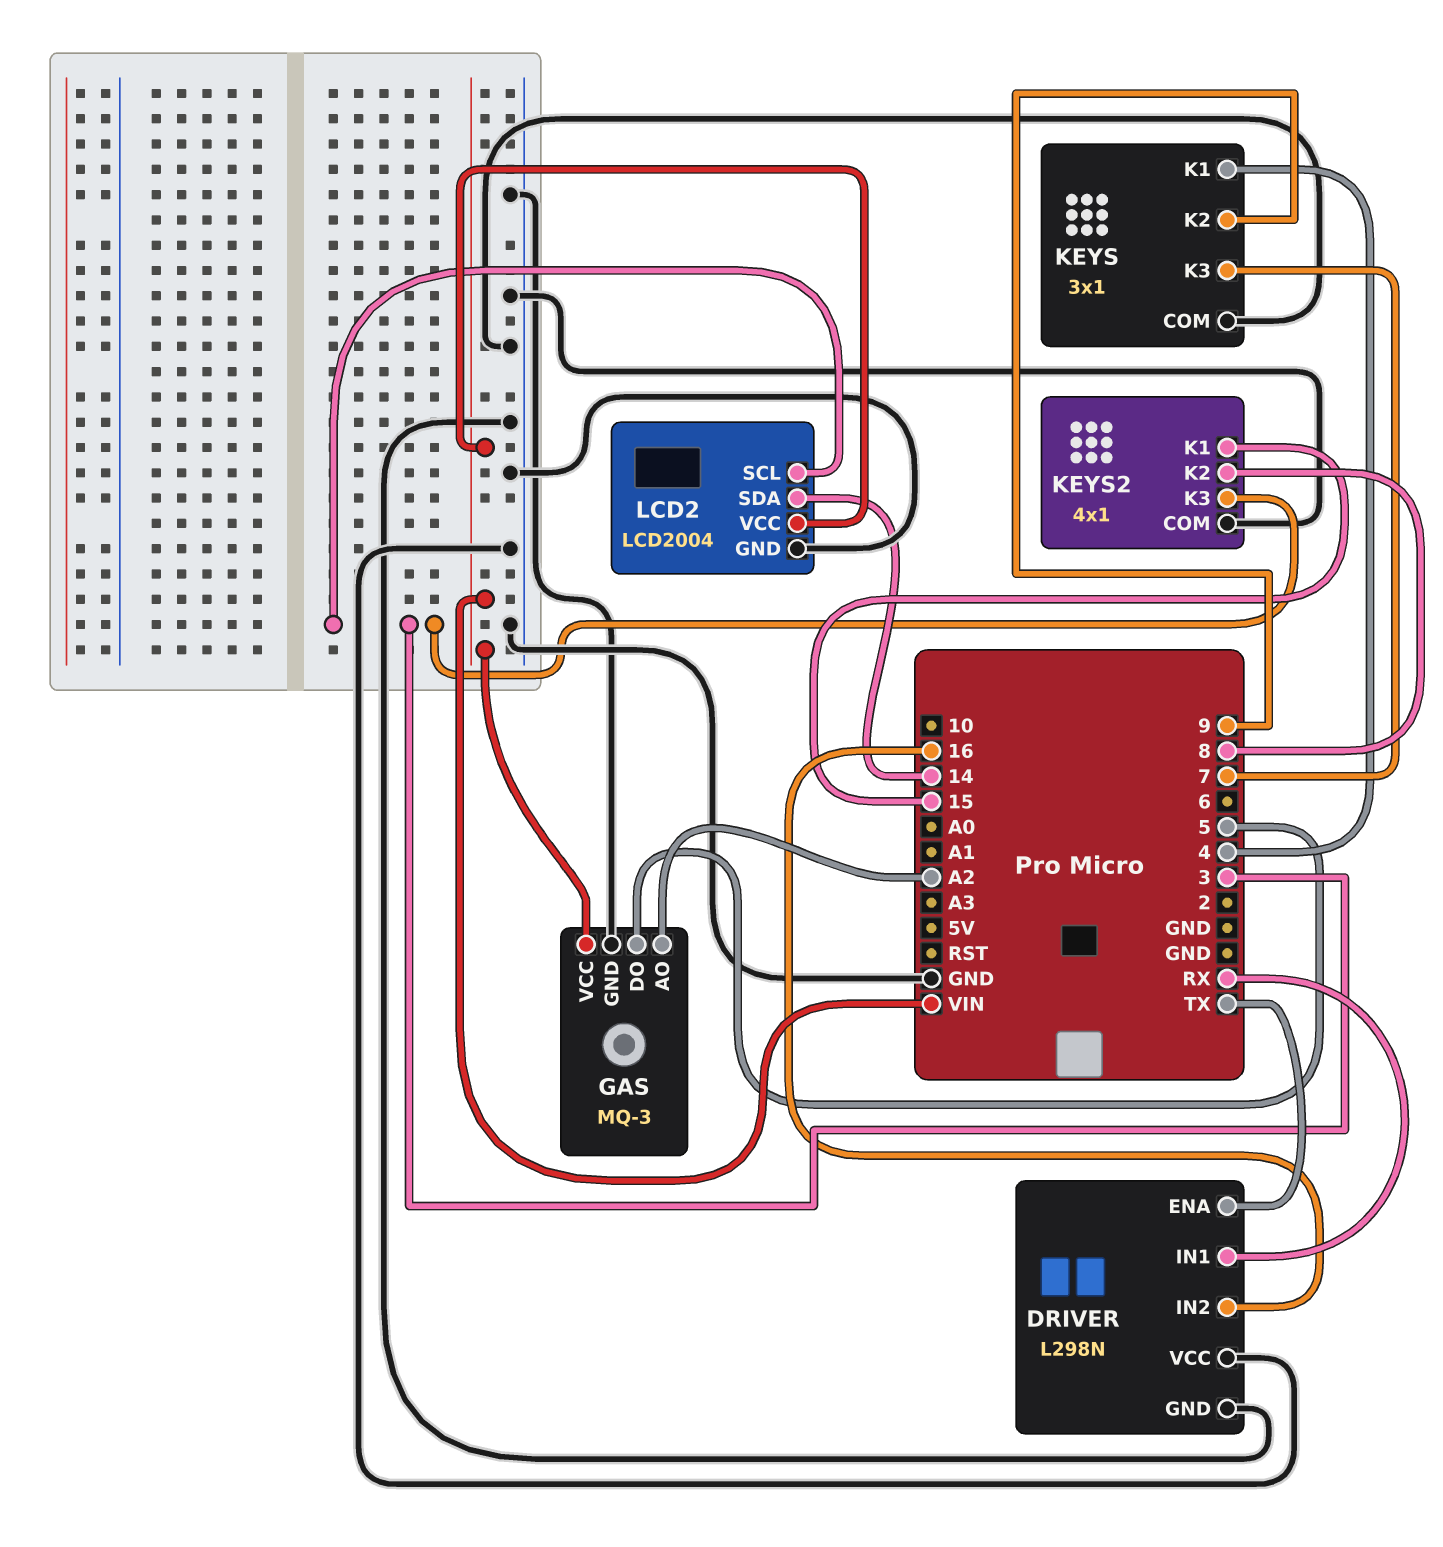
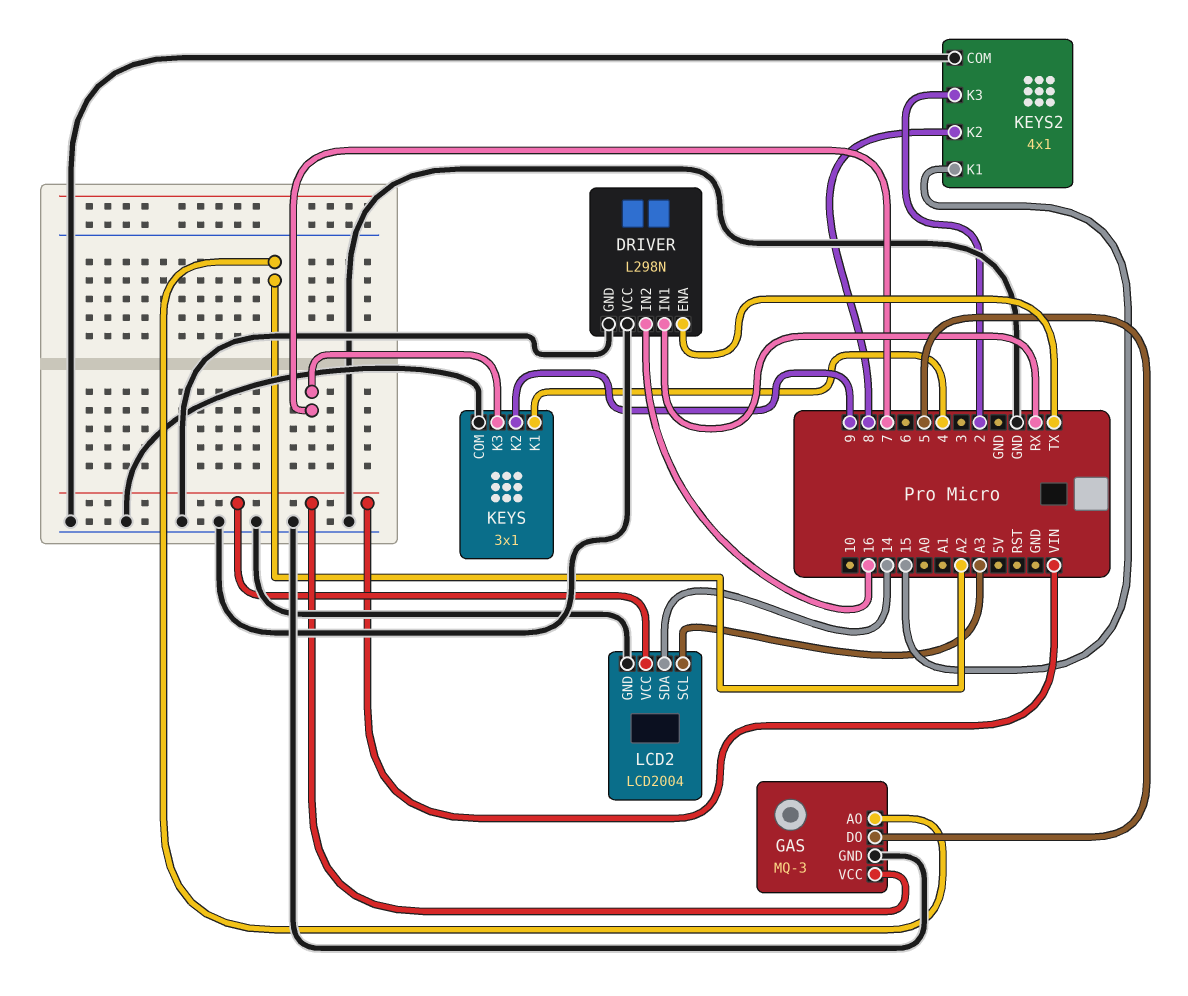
KEYS2 pin K3: 3 -> 2
LCD2 pin SCL: 3 -> A3

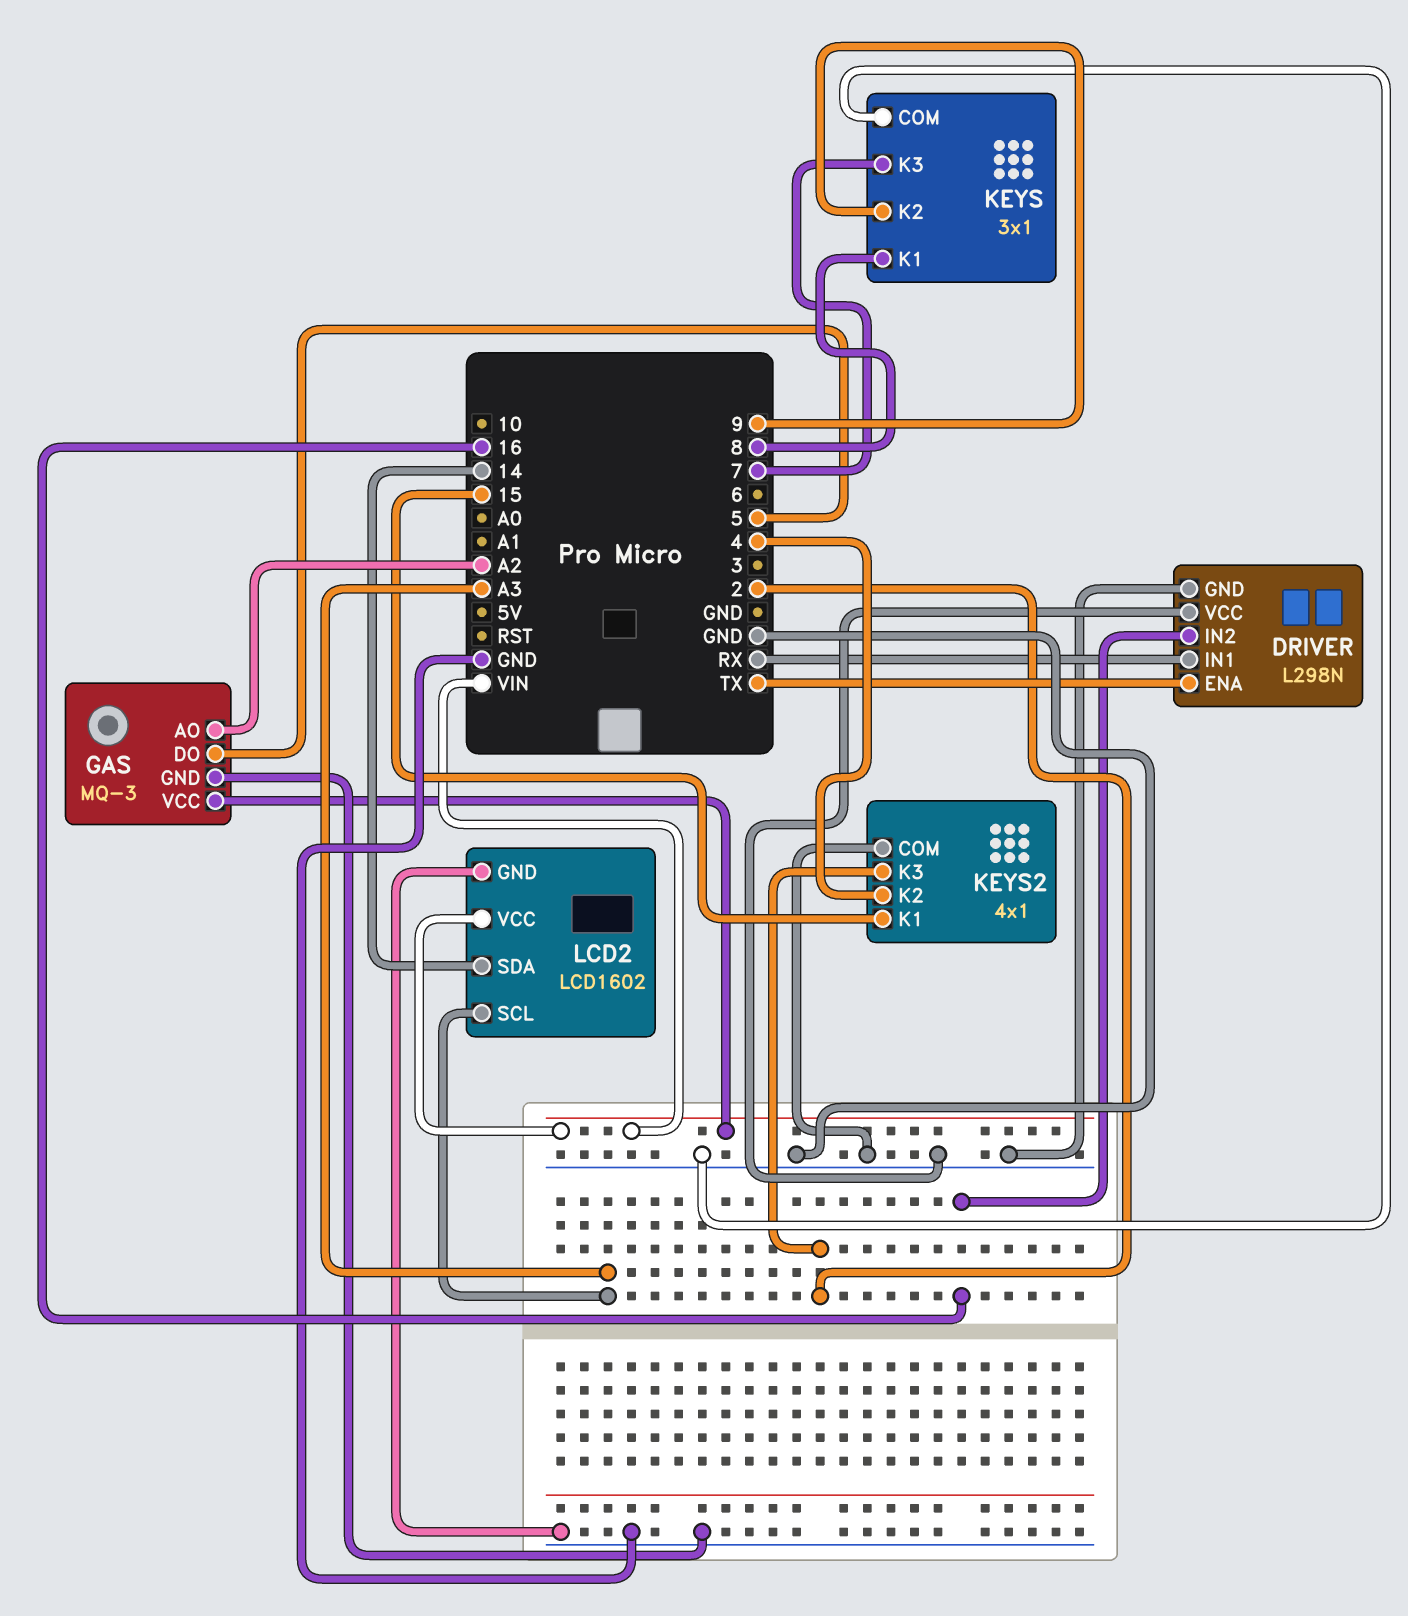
KEYS pin K1: 4 -> 8
KEYS2 pin K2: 8 -> 4
LCD2: LCD2004 -> LCD1602

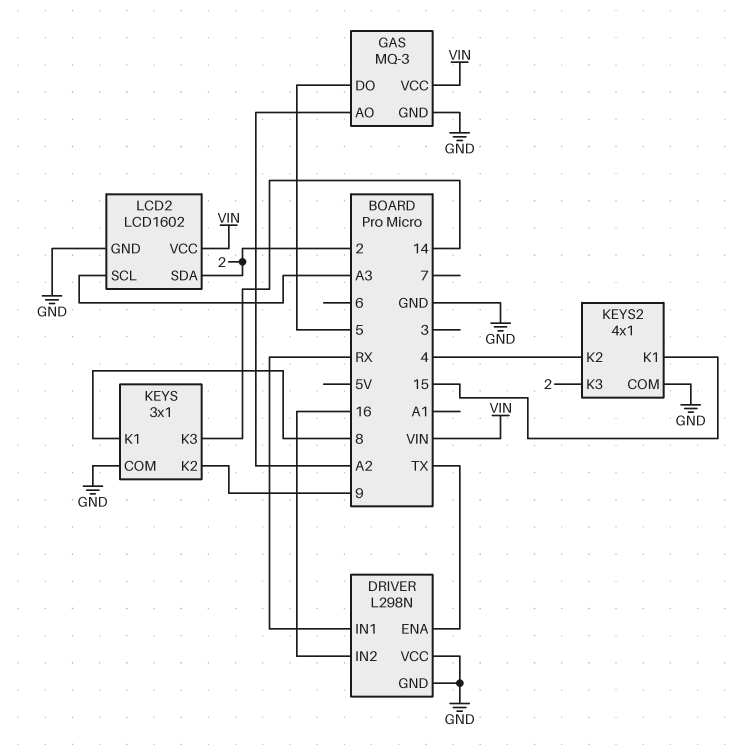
KEYS pin K3: 7 -> 14
LCD2 pin SDA: 14 -> 2

